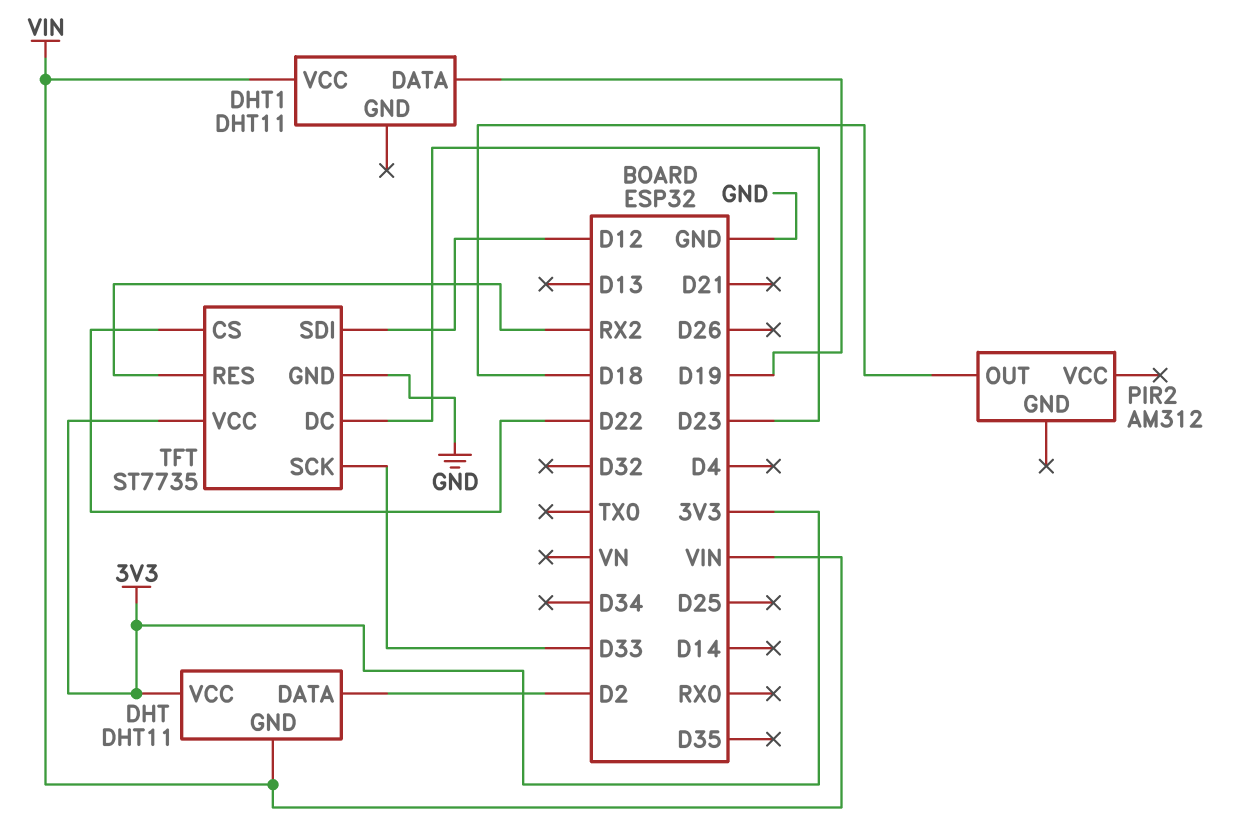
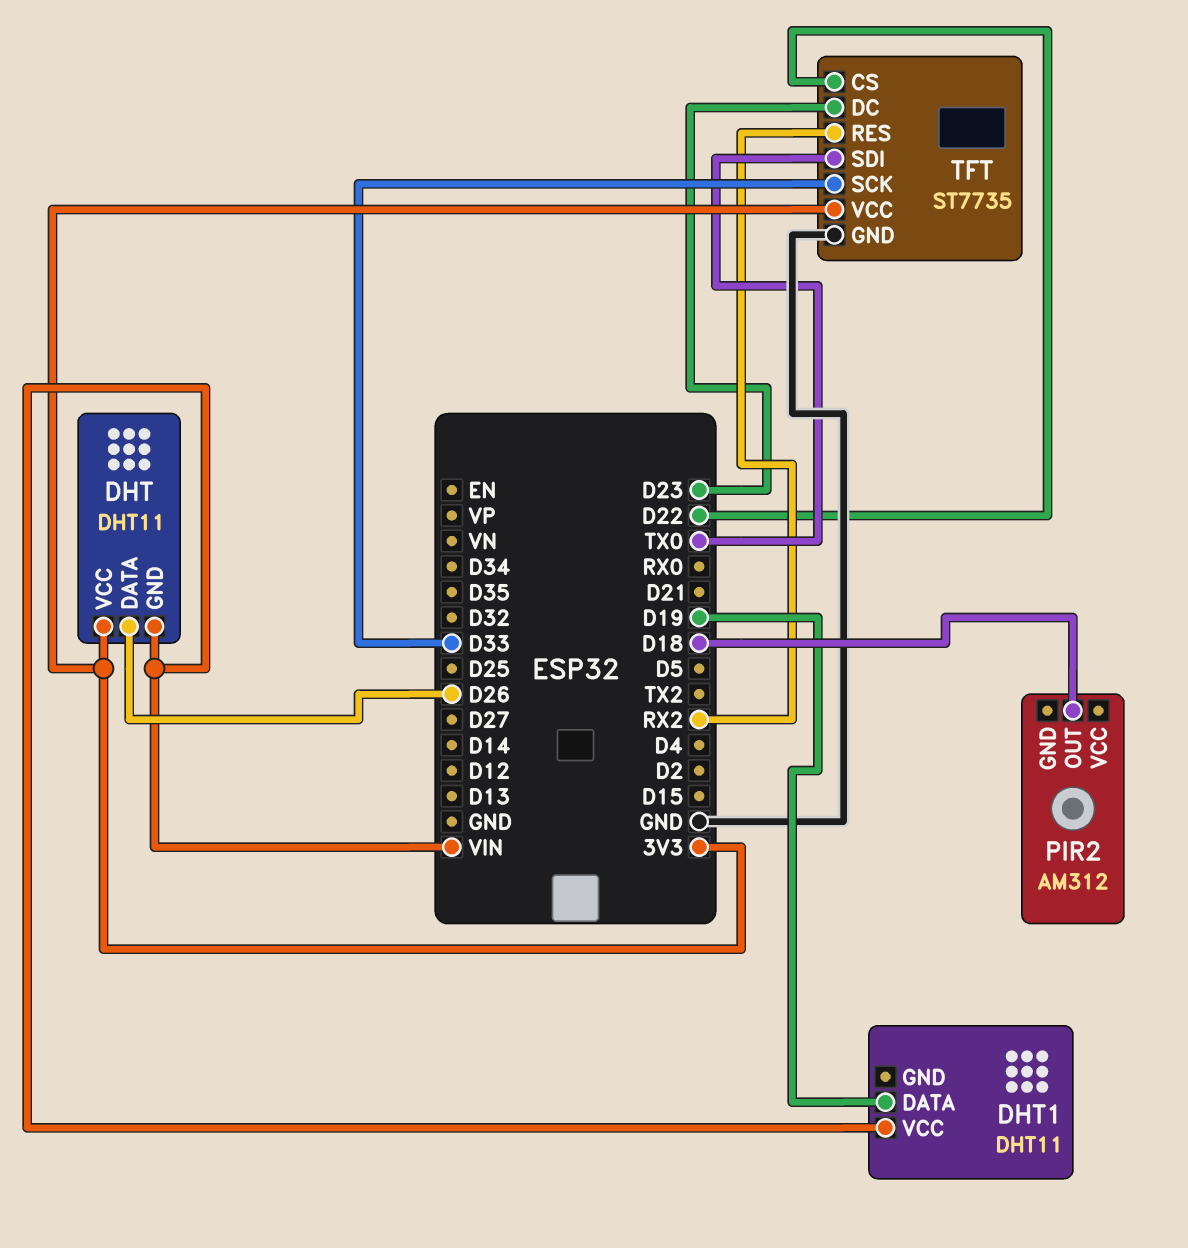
DHT pin DATA: D2 -> D26
TFT pin SDI: D12 -> TX0

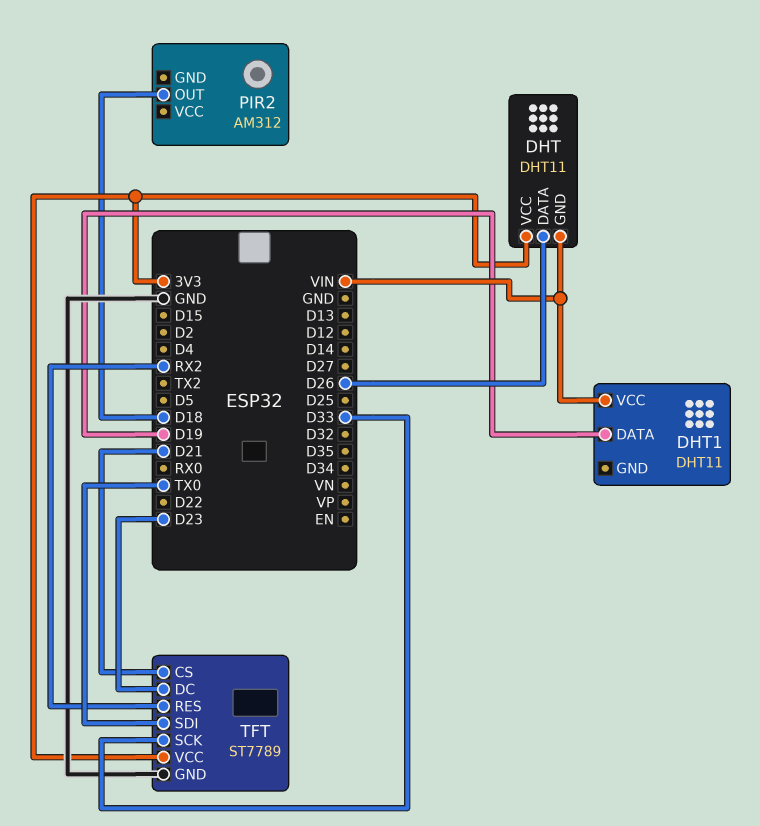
TFT: ST7735 -> ST7789
TFT pin CS: D22 -> D21

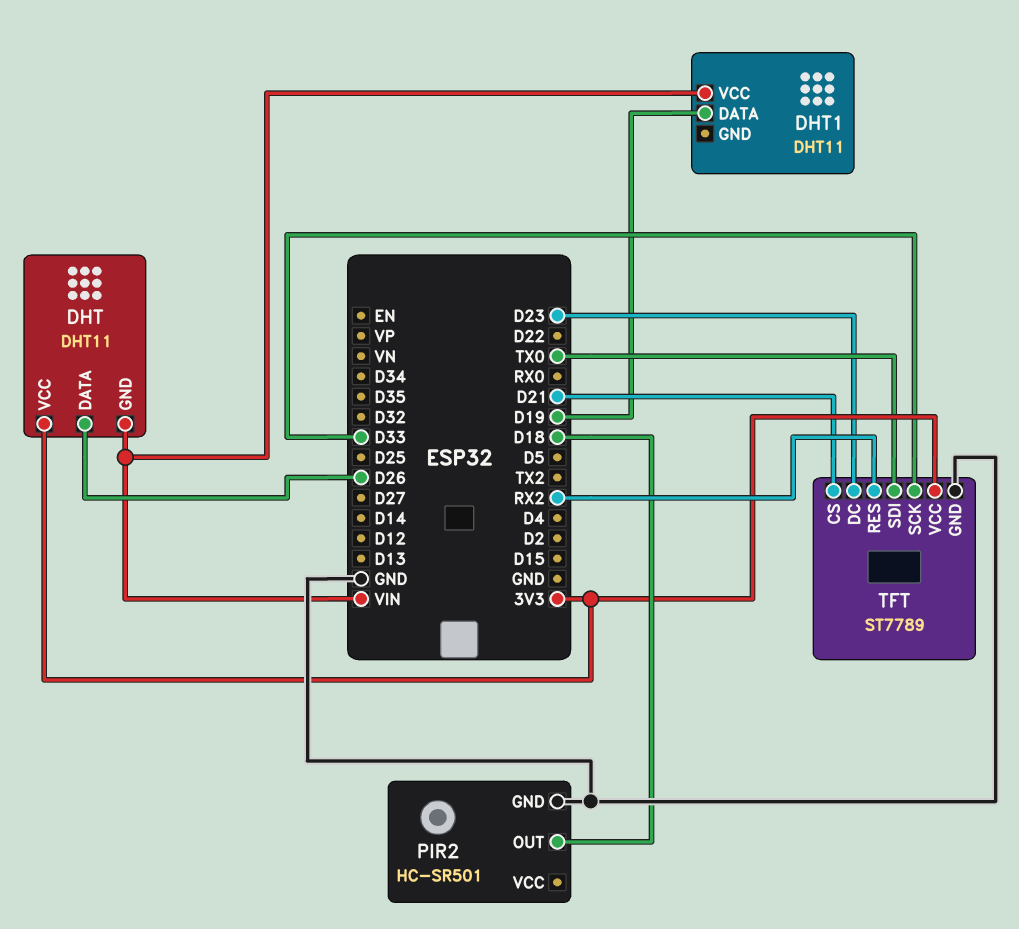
PIR2: AM312 -> HC-SR501
PIR2 pin GND: none -> GND

